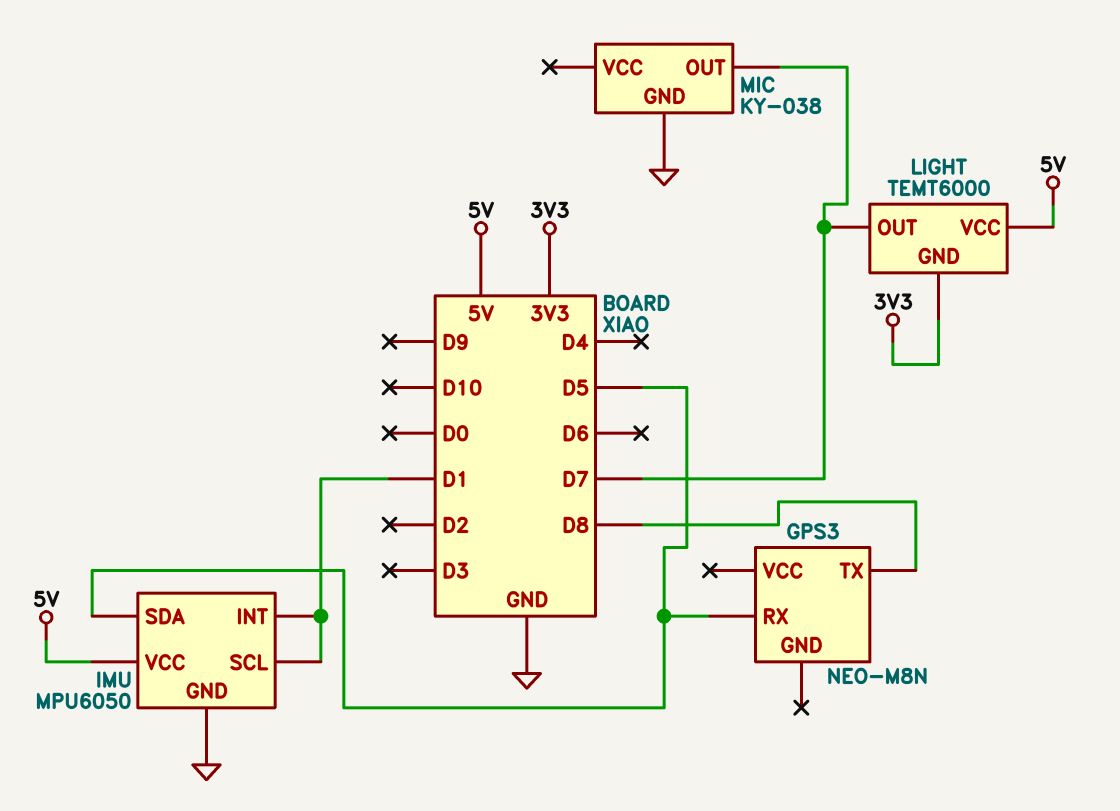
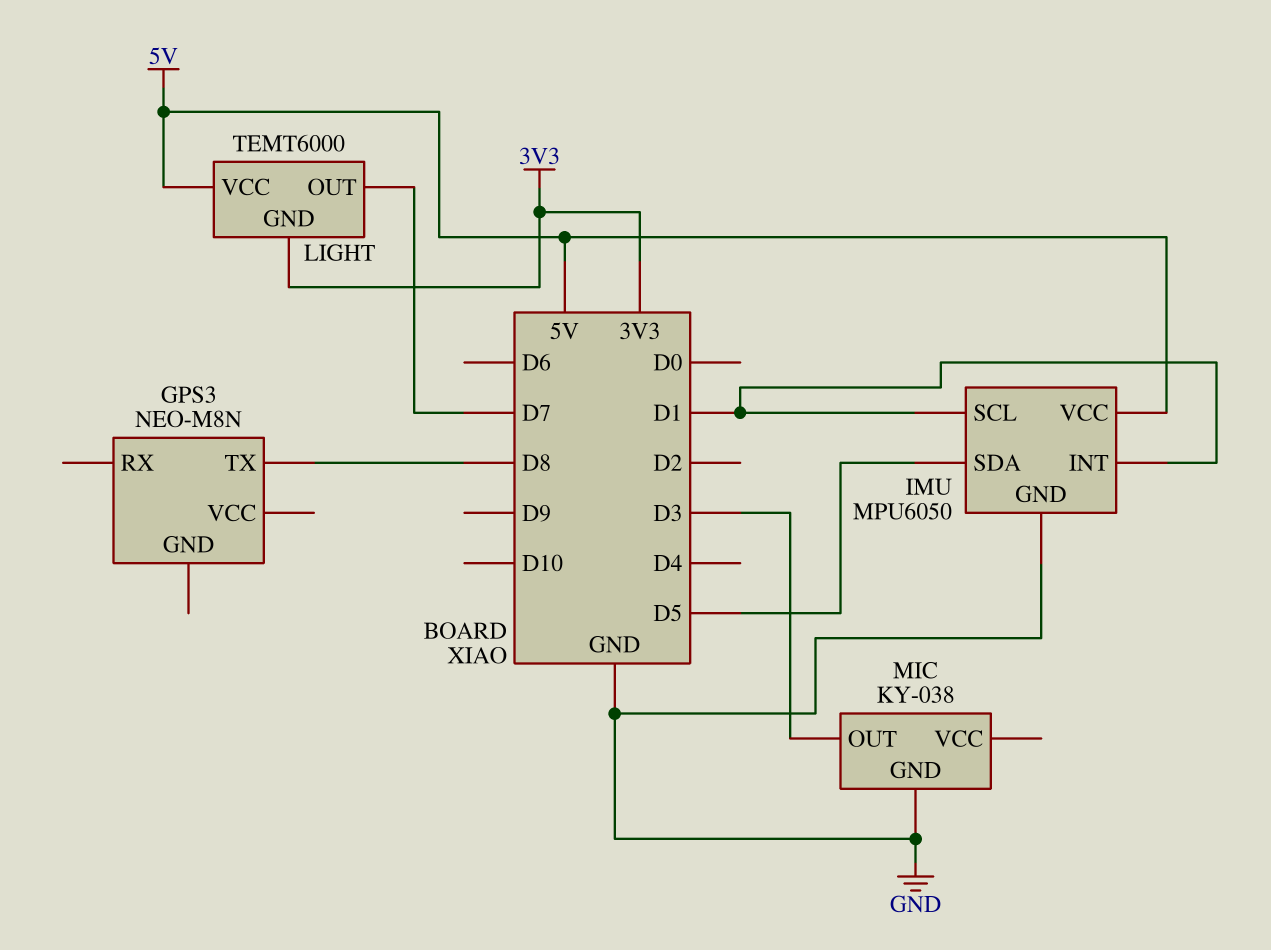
GPS3 pin RX: D5 -> none
MIC pin OUT: D7 -> D3

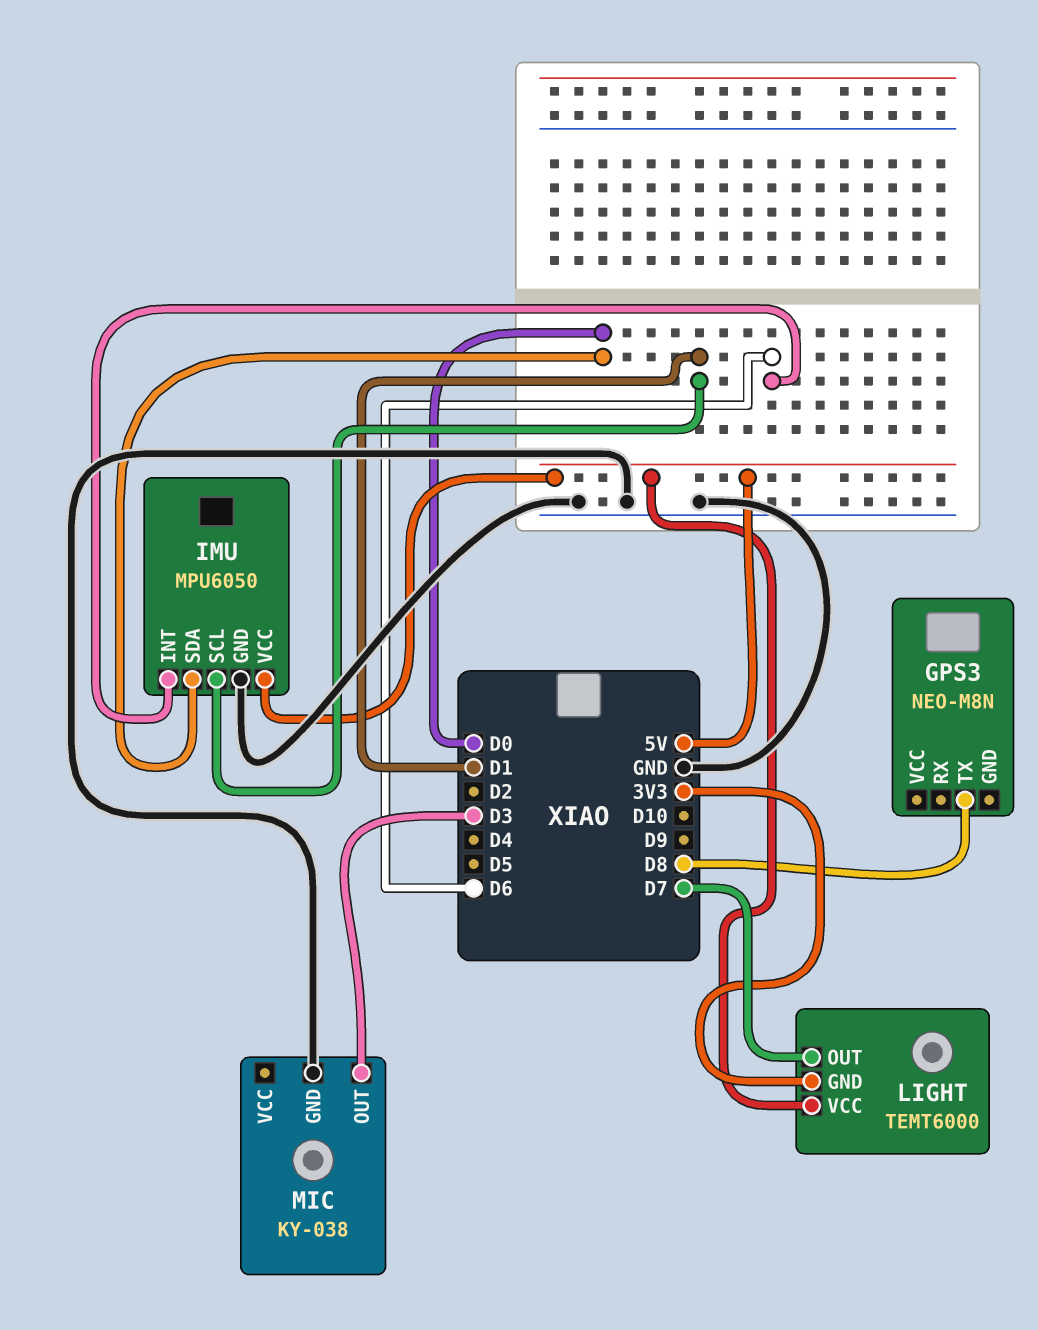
IMU pin INT: D1 -> D6
IMU pin SDA: D5 -> D0

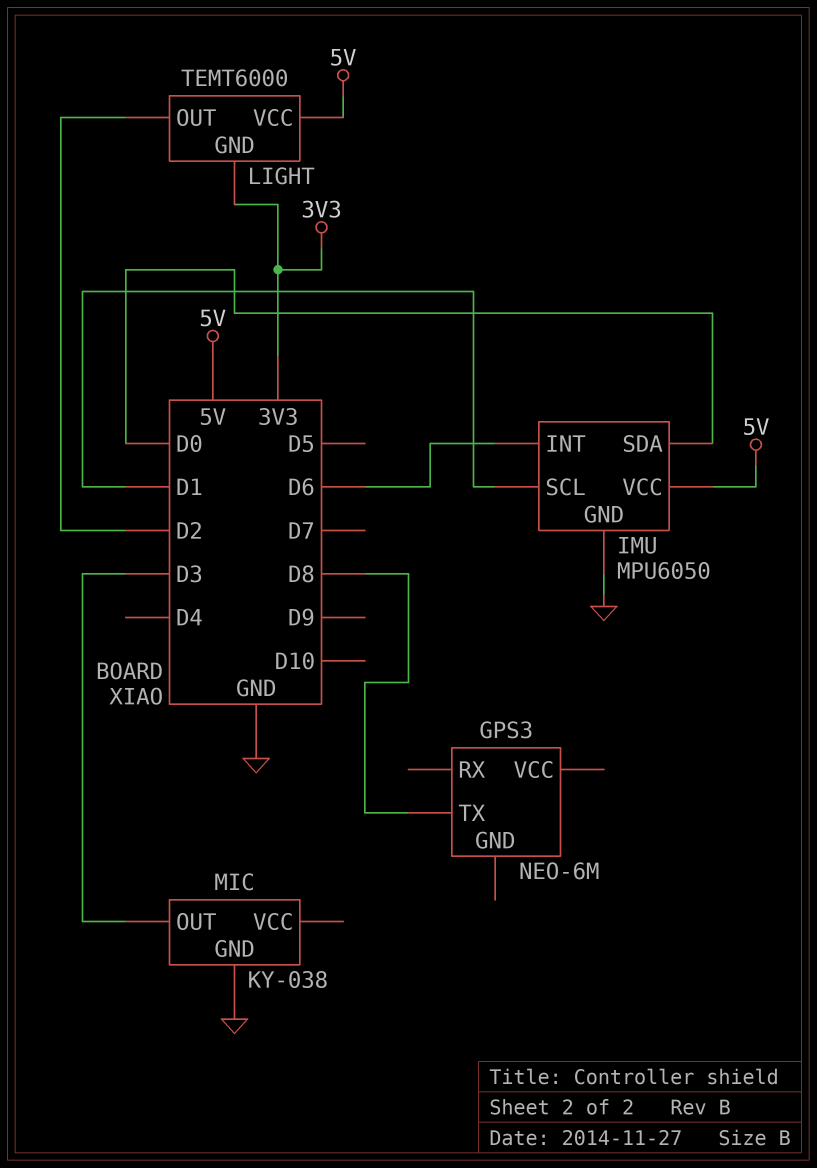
GPS3: NEO-M8N -> NEO-6M
LIGHT pin OUT: D7 -> D2

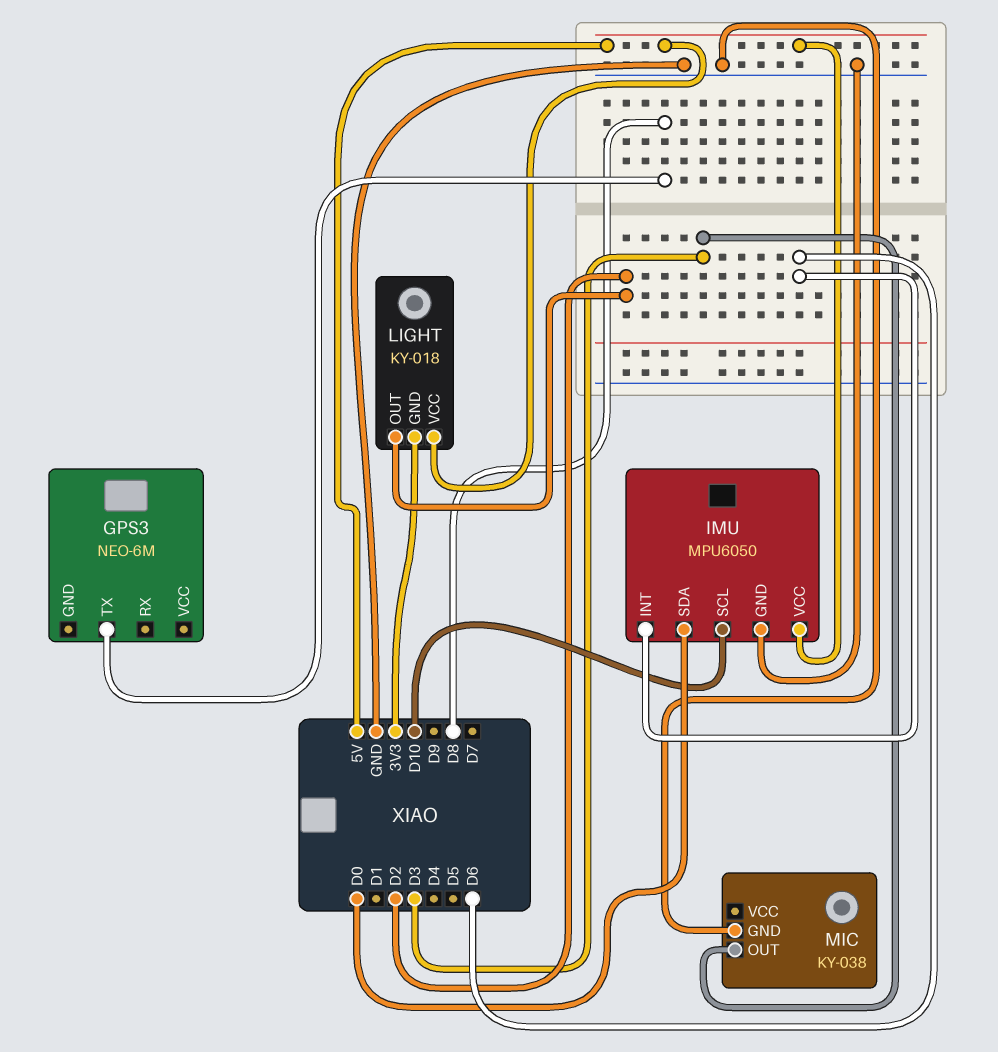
IMU pin SCL: D1 -> D10
LIGHT: TEMT6000 -> KY-018

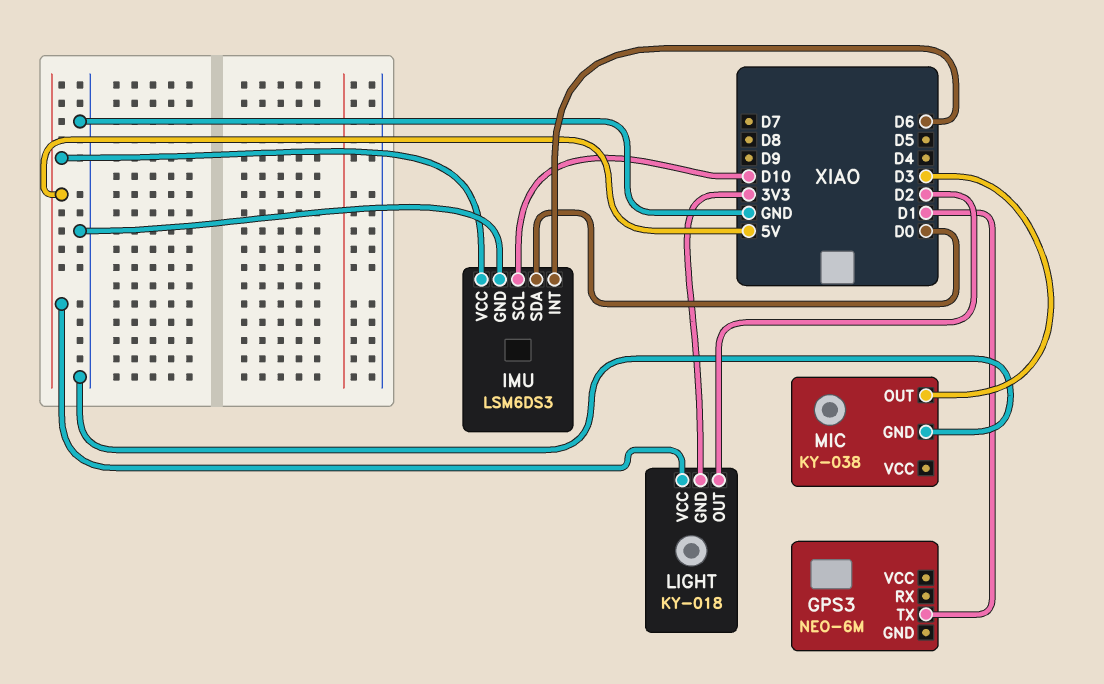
GPS3 pin TX: D8 -> D1
IMU: MPU6050 -> LSM6DS3

